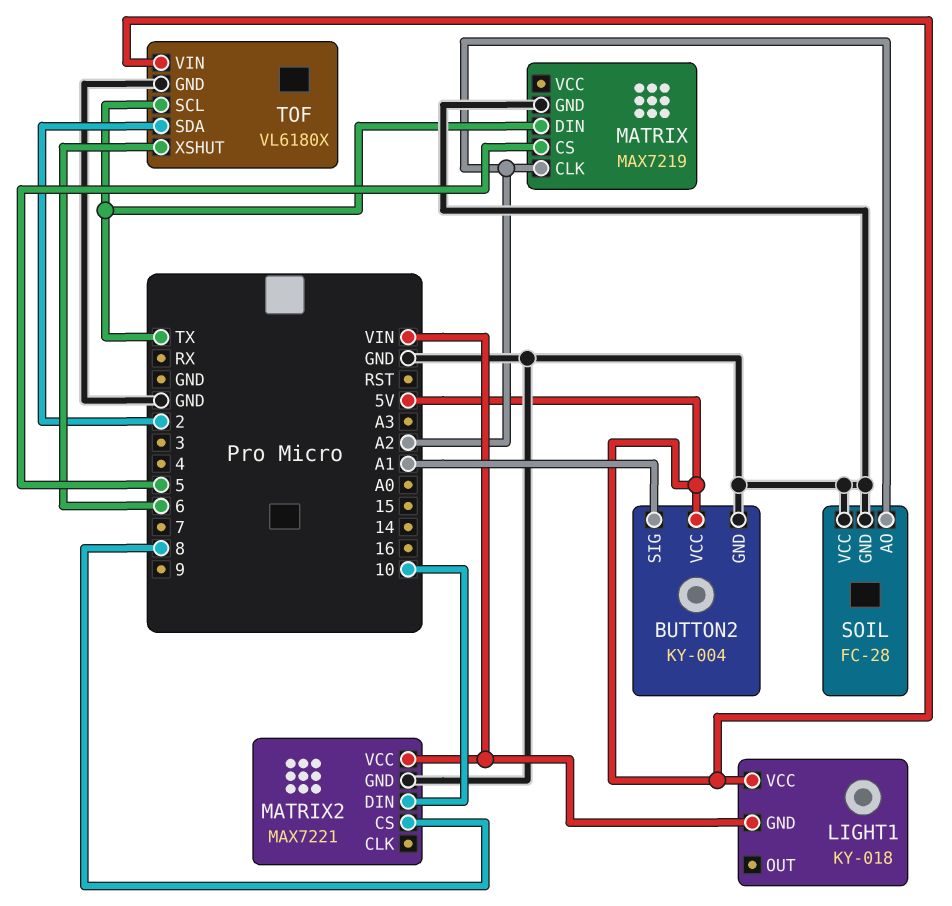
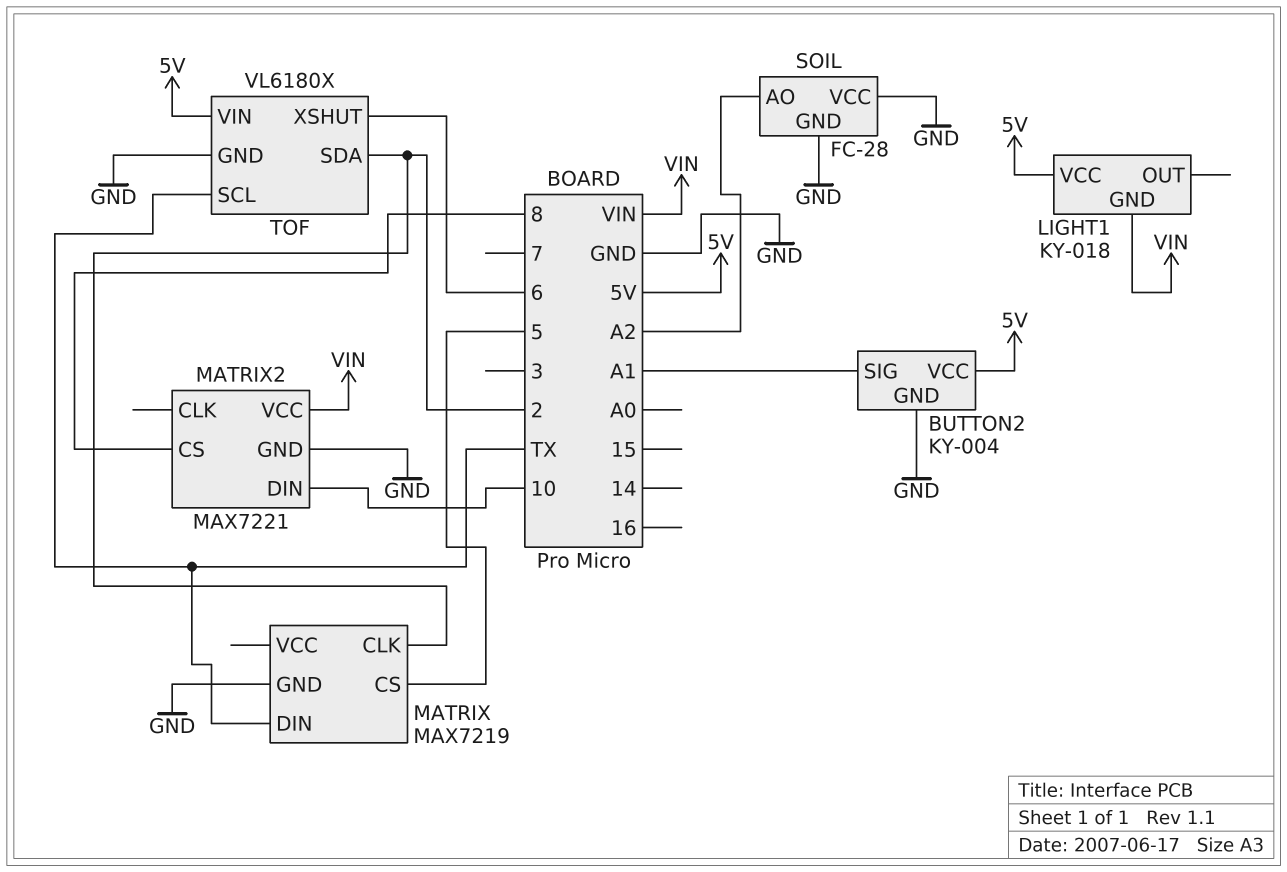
MATRIX pin CLK: A2 -> 2

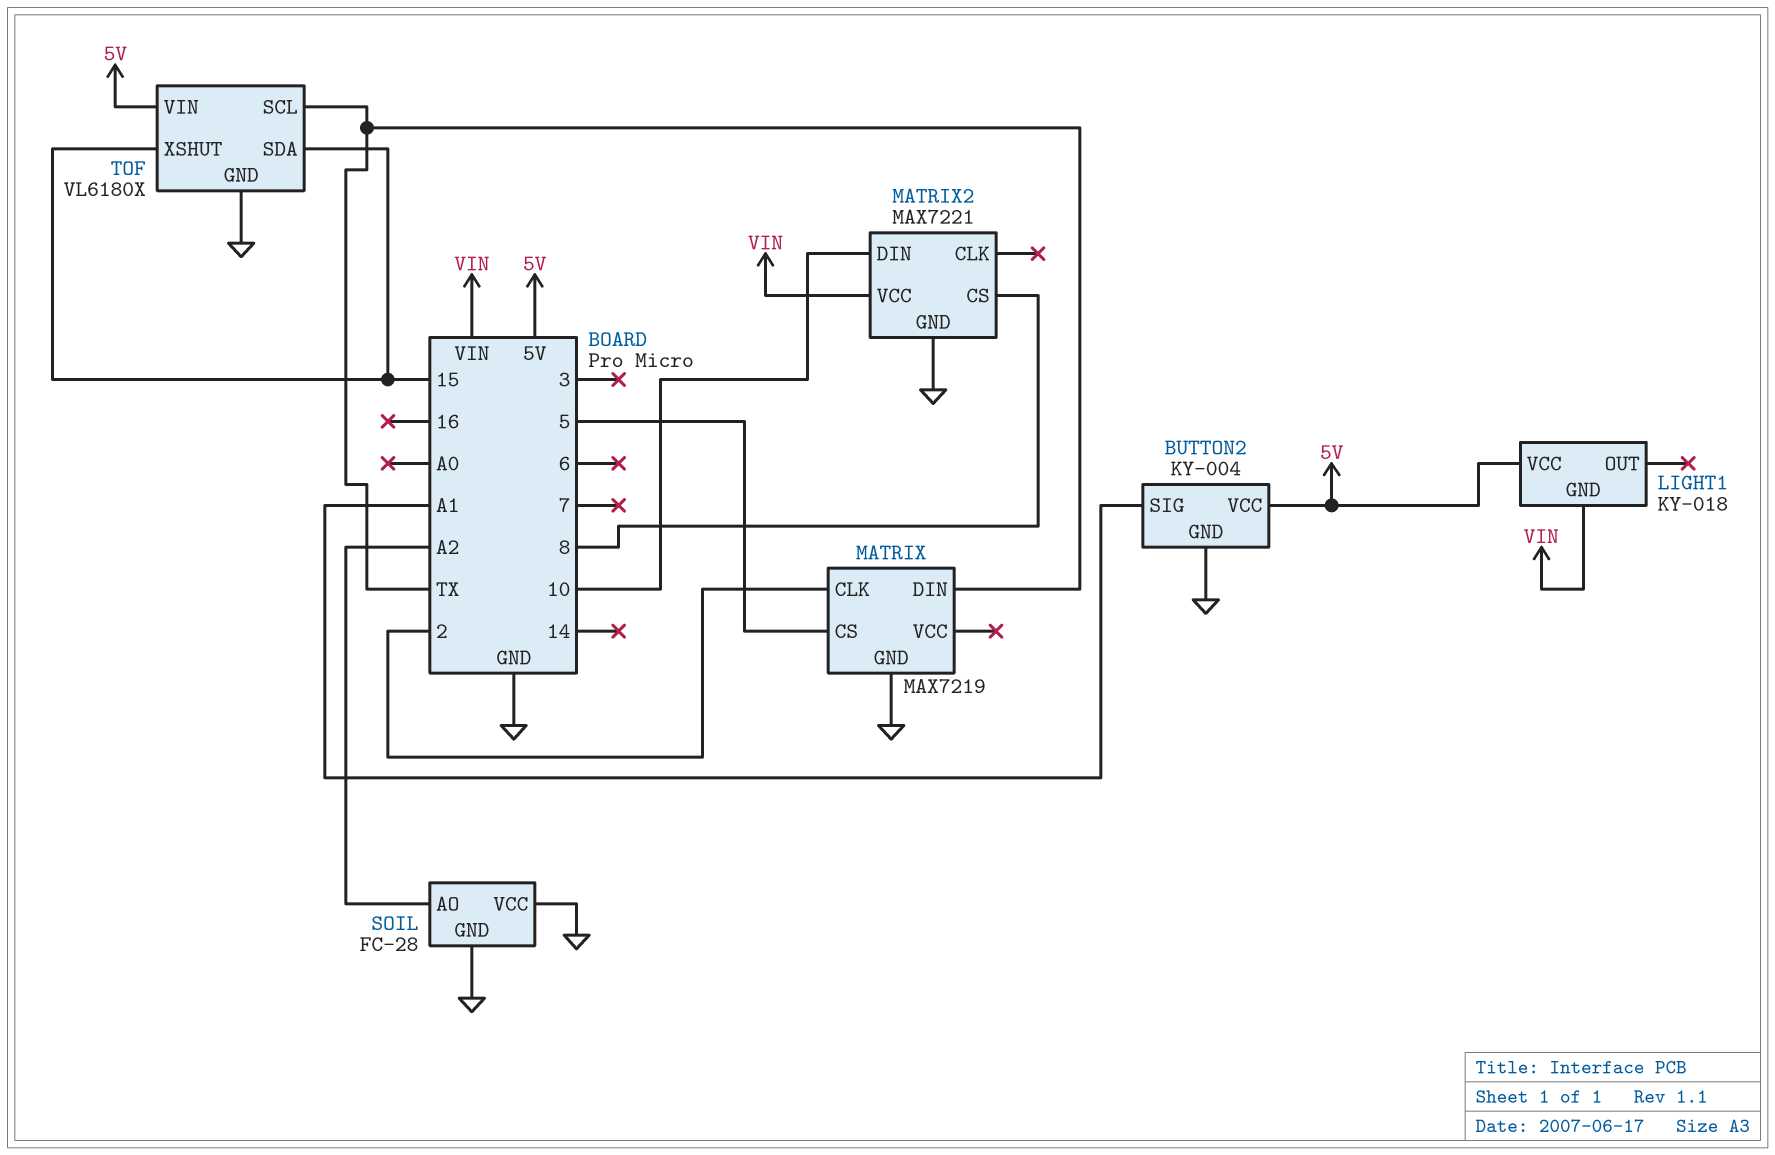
TOF pin SDA: 2 -> 15
TOF pin XSHUT: 6 -> 15

